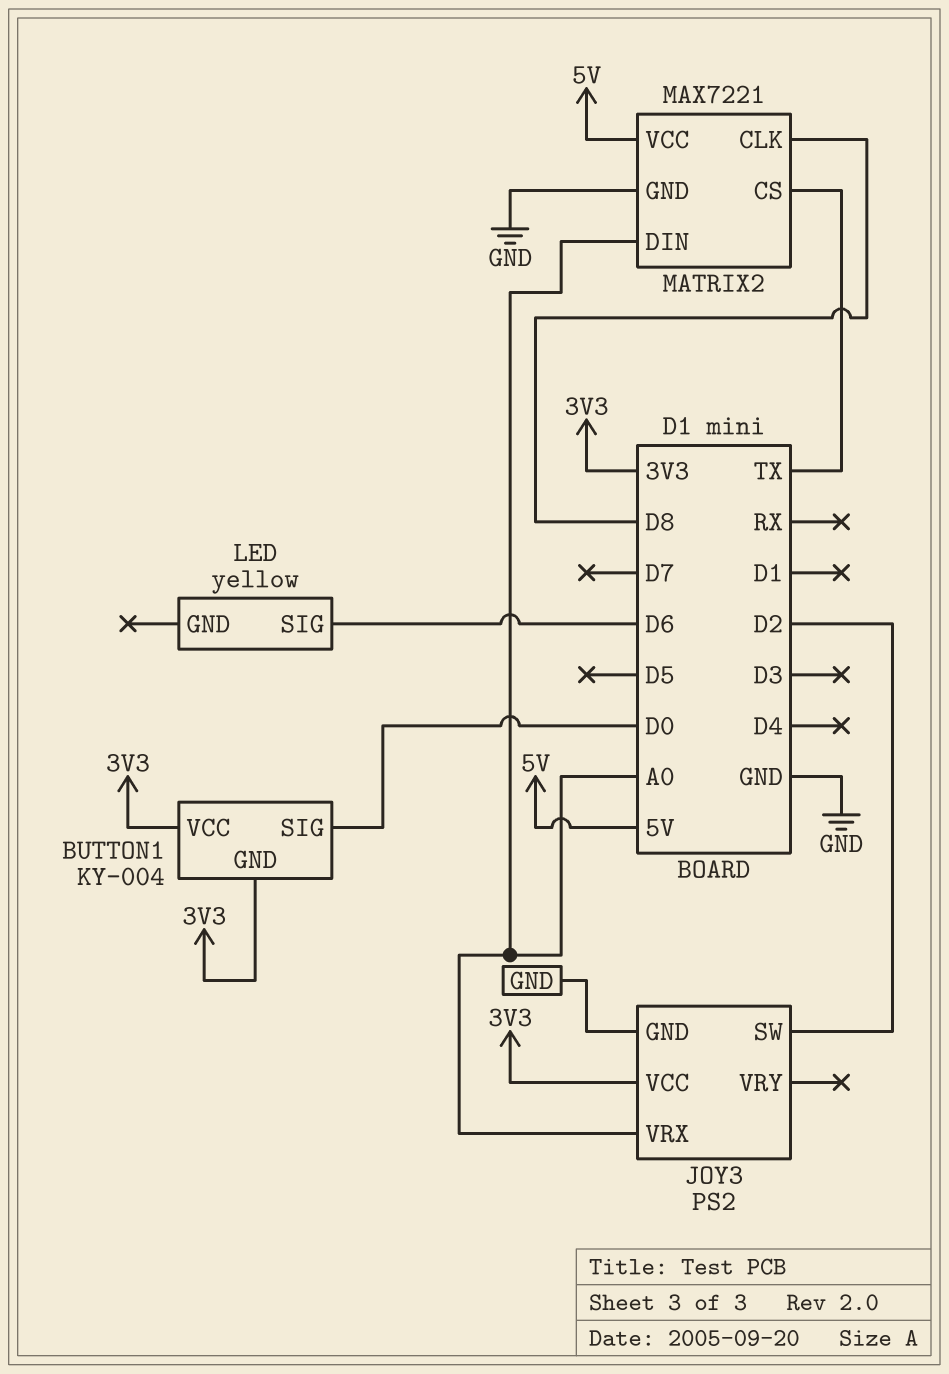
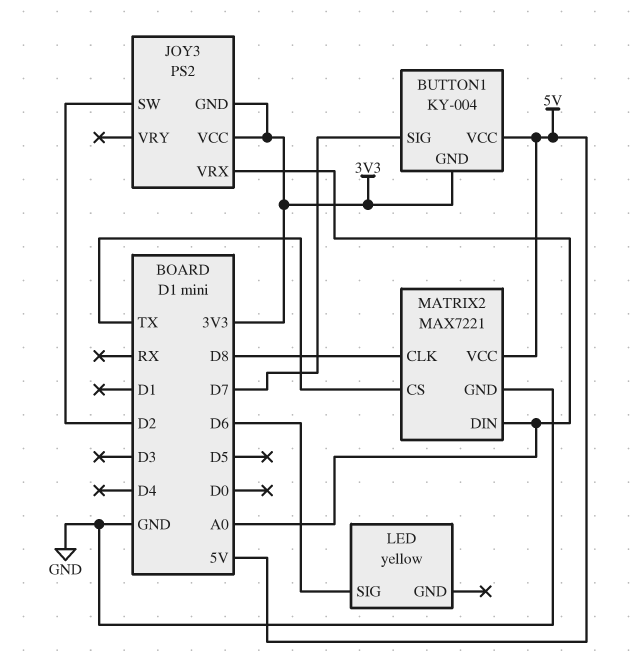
BUTTON1 pin SIG: D0 -> D7
BUTTON1 pin VCC: 3V3 -> 5V
JOY3 pin GND: GND -> 3V3

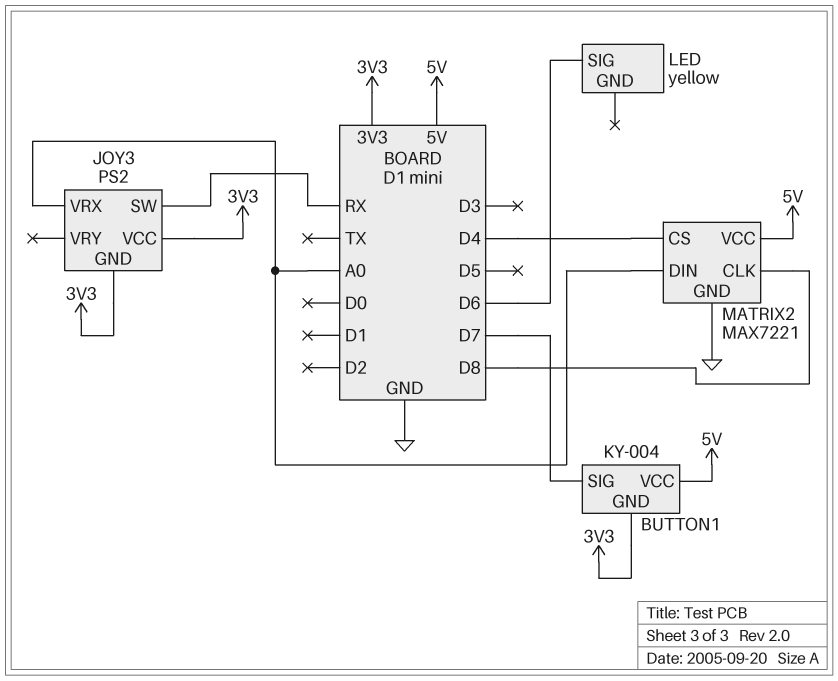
JOY3 pin SW: D2 -> RX
MATRIX2 pin CS: TX -> D4

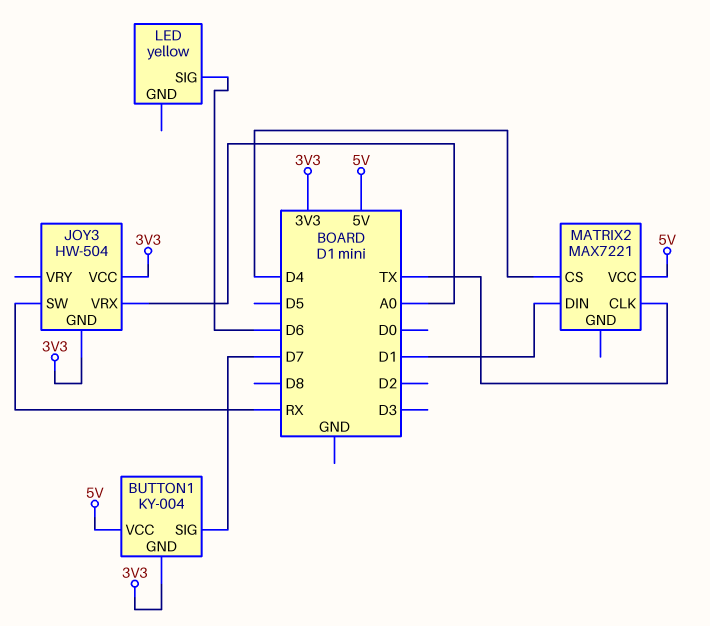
JOY3: PS2 -> HW-504
MATRIX2 pin CLK: D8 -> TX
MATRIX2 pin DIN: A0 -> D1
MATRIX2 pin GND: GND -> none

